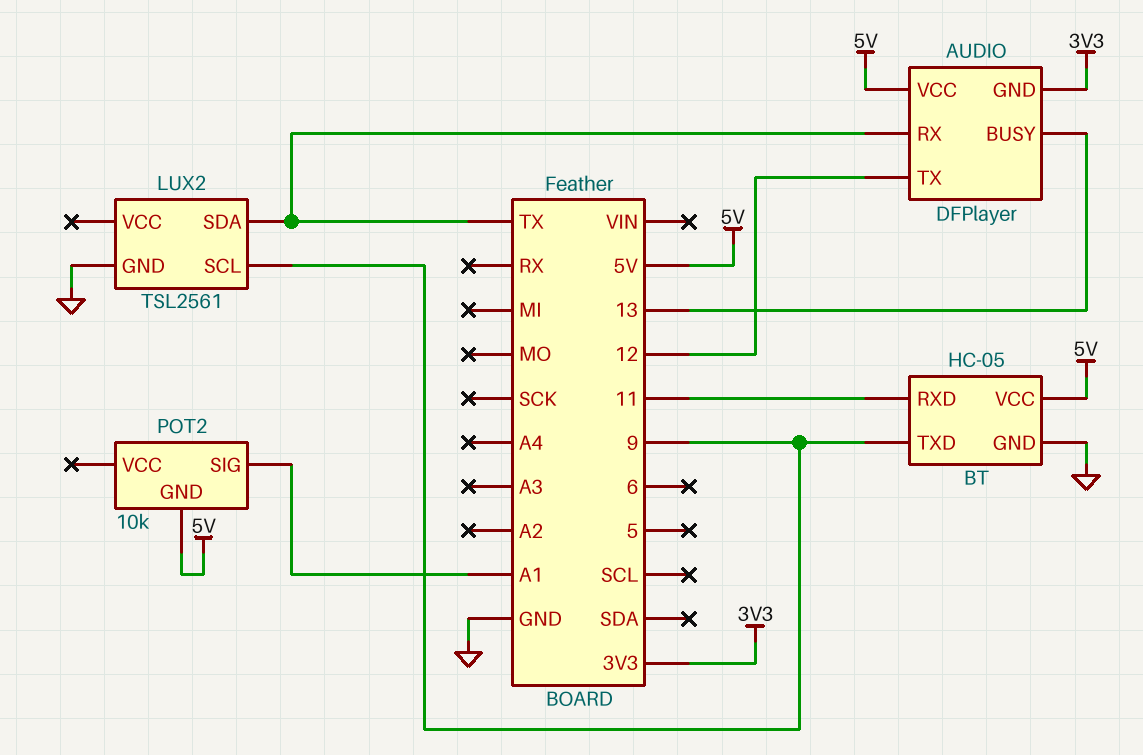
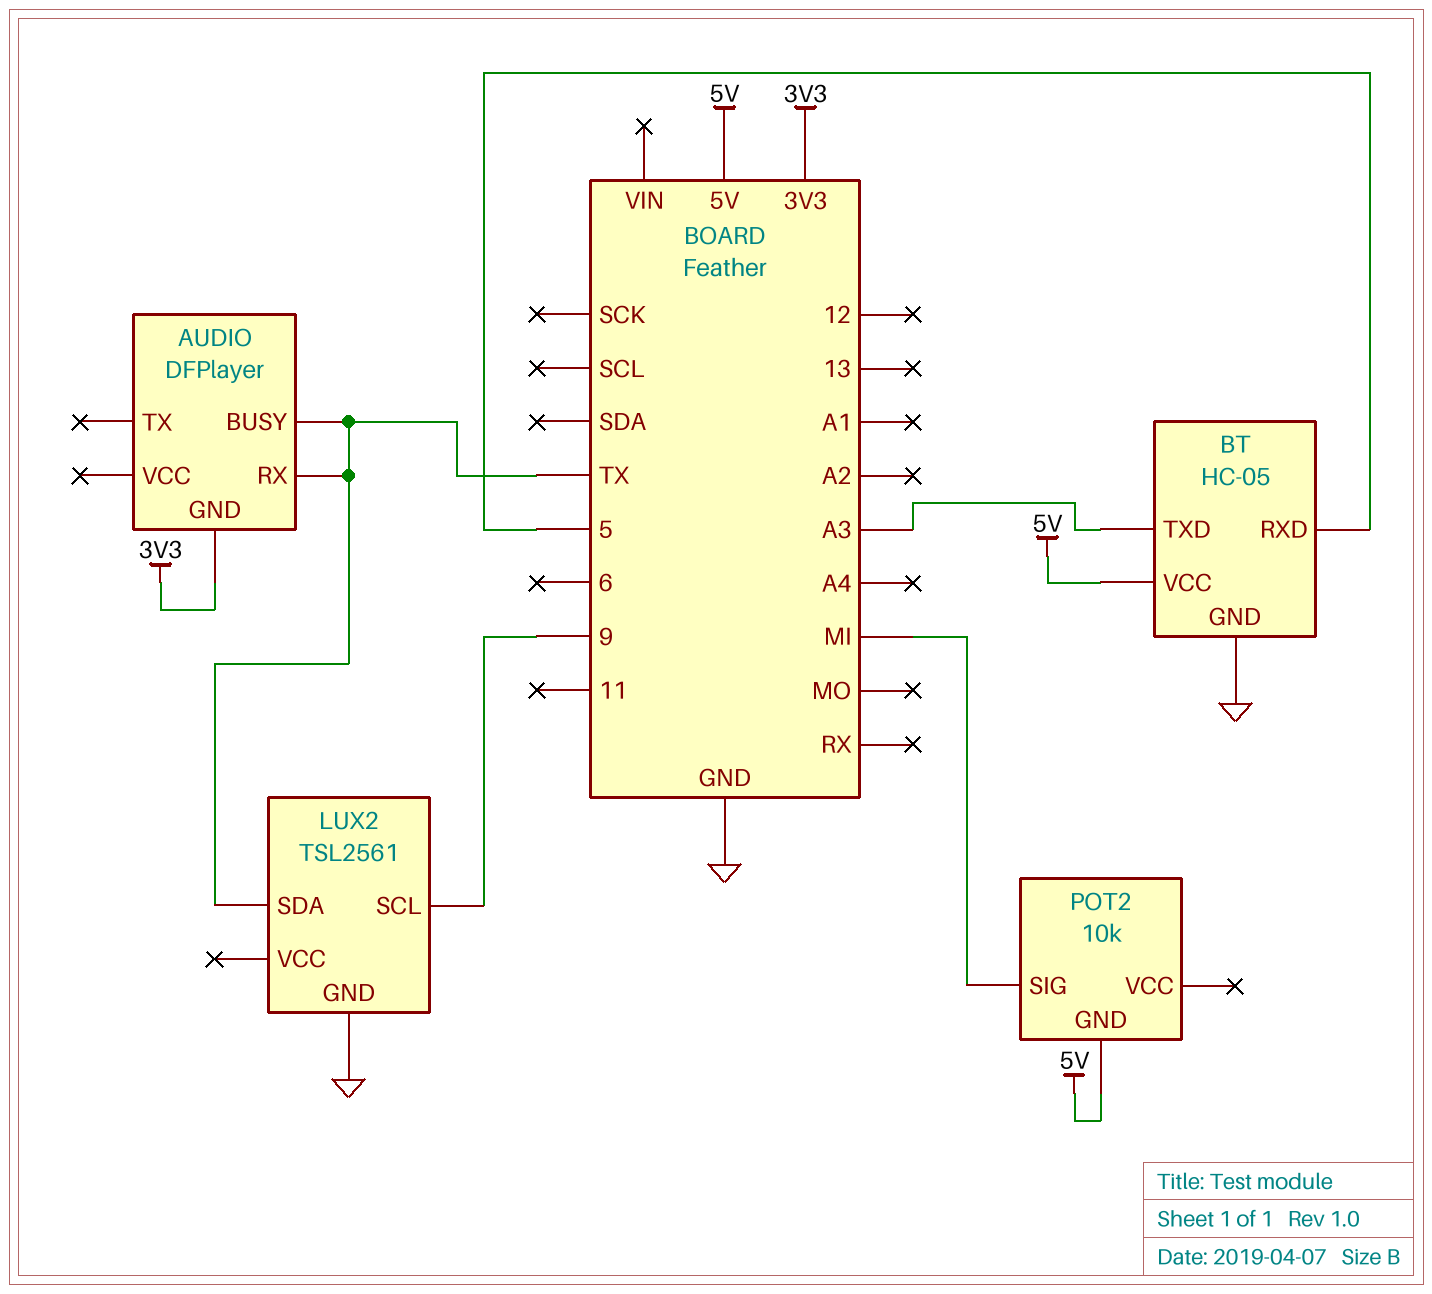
AUDIO pin BUSY: 13 -> TX
AUDIO pin TX: 12 -> none
AUDIO pin VCC: 5V -> none
BT pin RXD: 11 -> 5
BT pin TXD: 9 -> A3
POT2 pin SIG: A1 -> MI

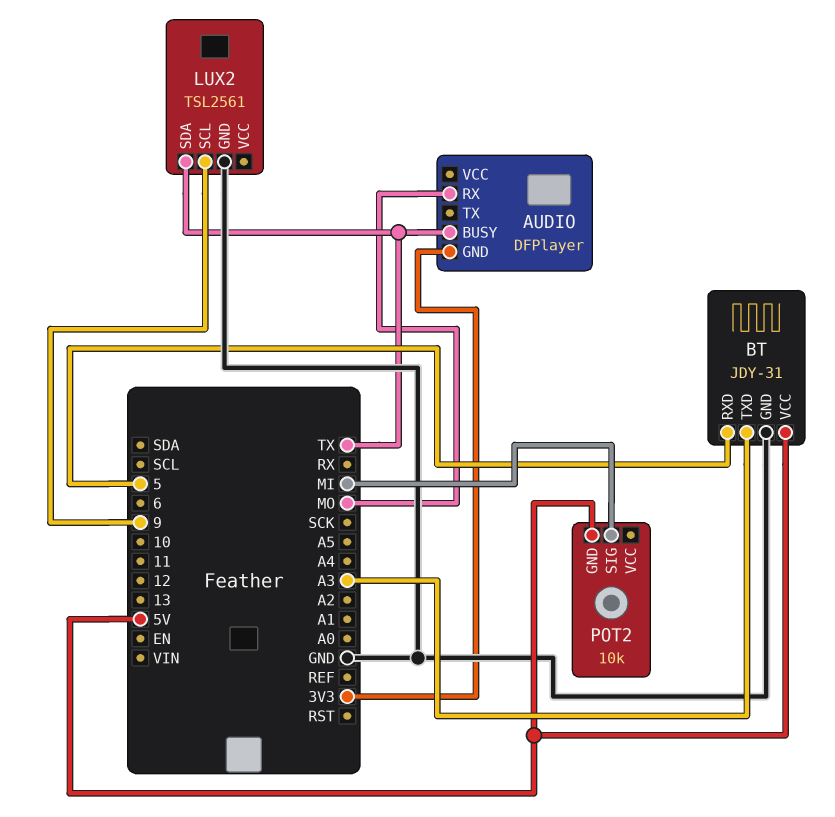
AUDIO pin RX: TX -> MO
BT: HC-05 -> JDY-31

